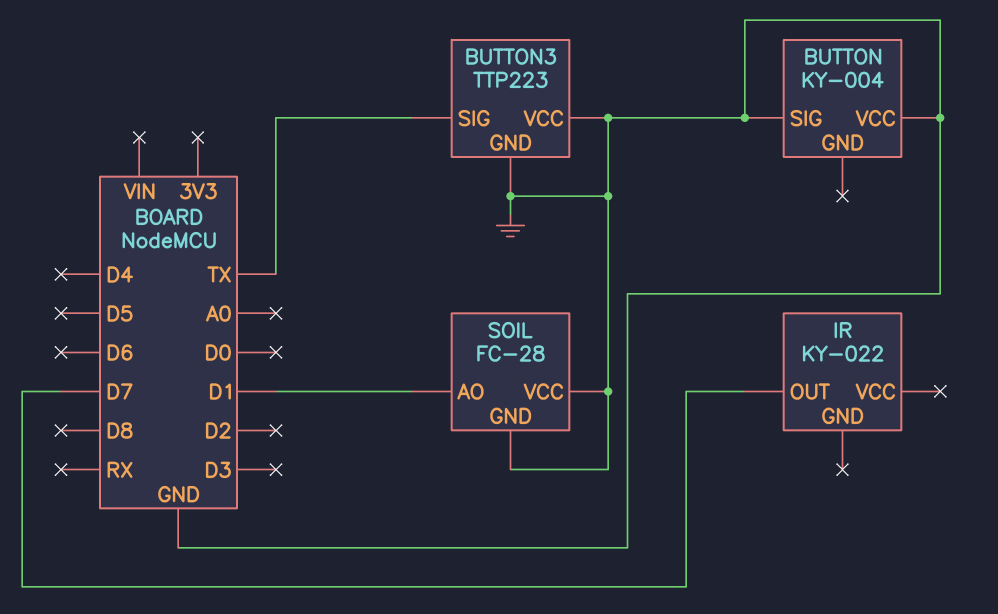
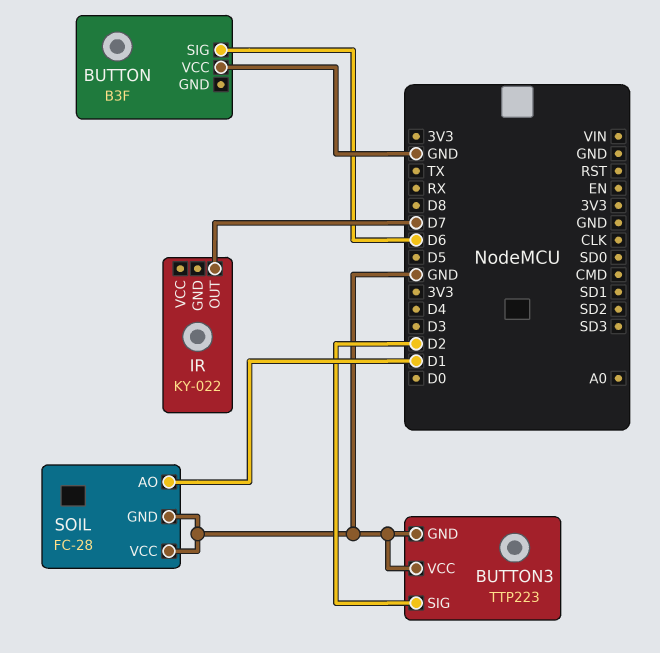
BUTTON: KY-004 -> B3F
BUTTON pin SIG: GND -> D6
BUTTON3 pin SIG: TX -> D2

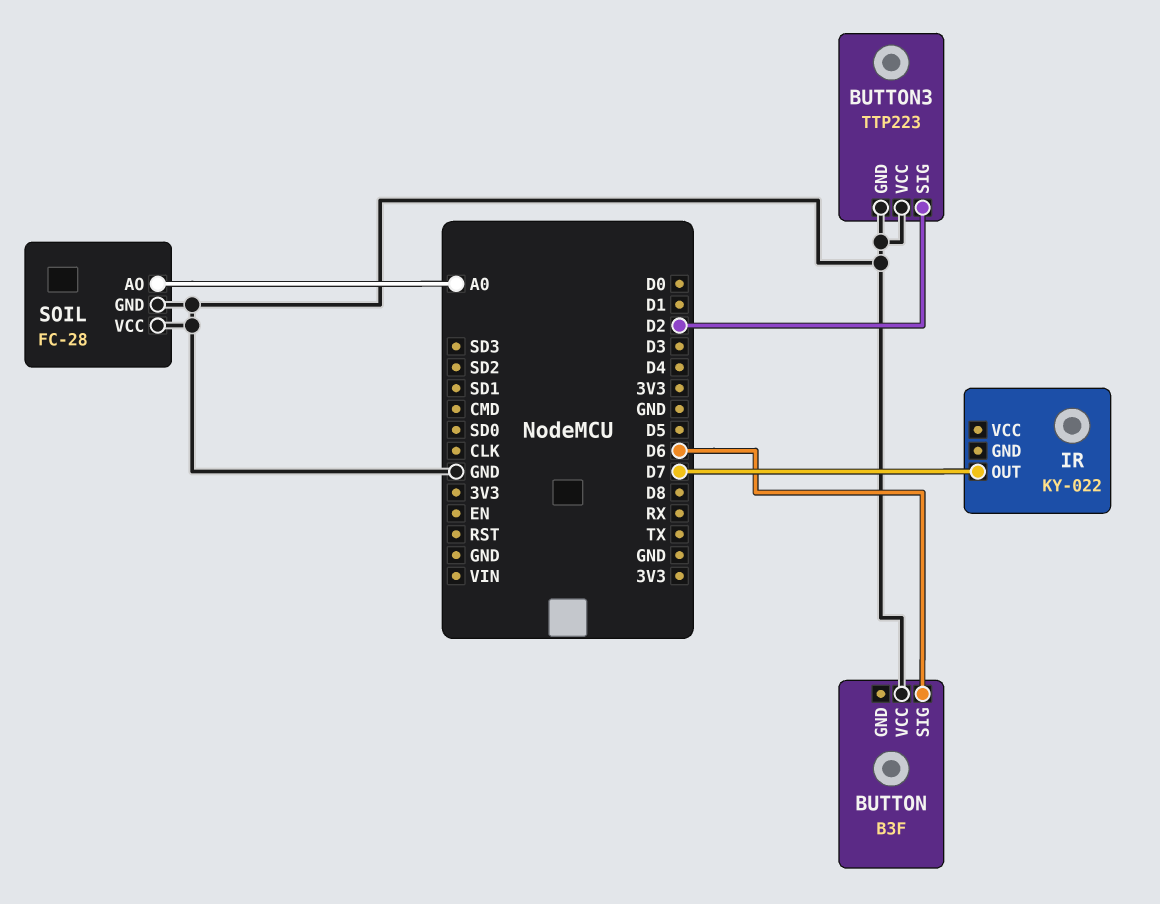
SOIL pin AO: D1 -> A0

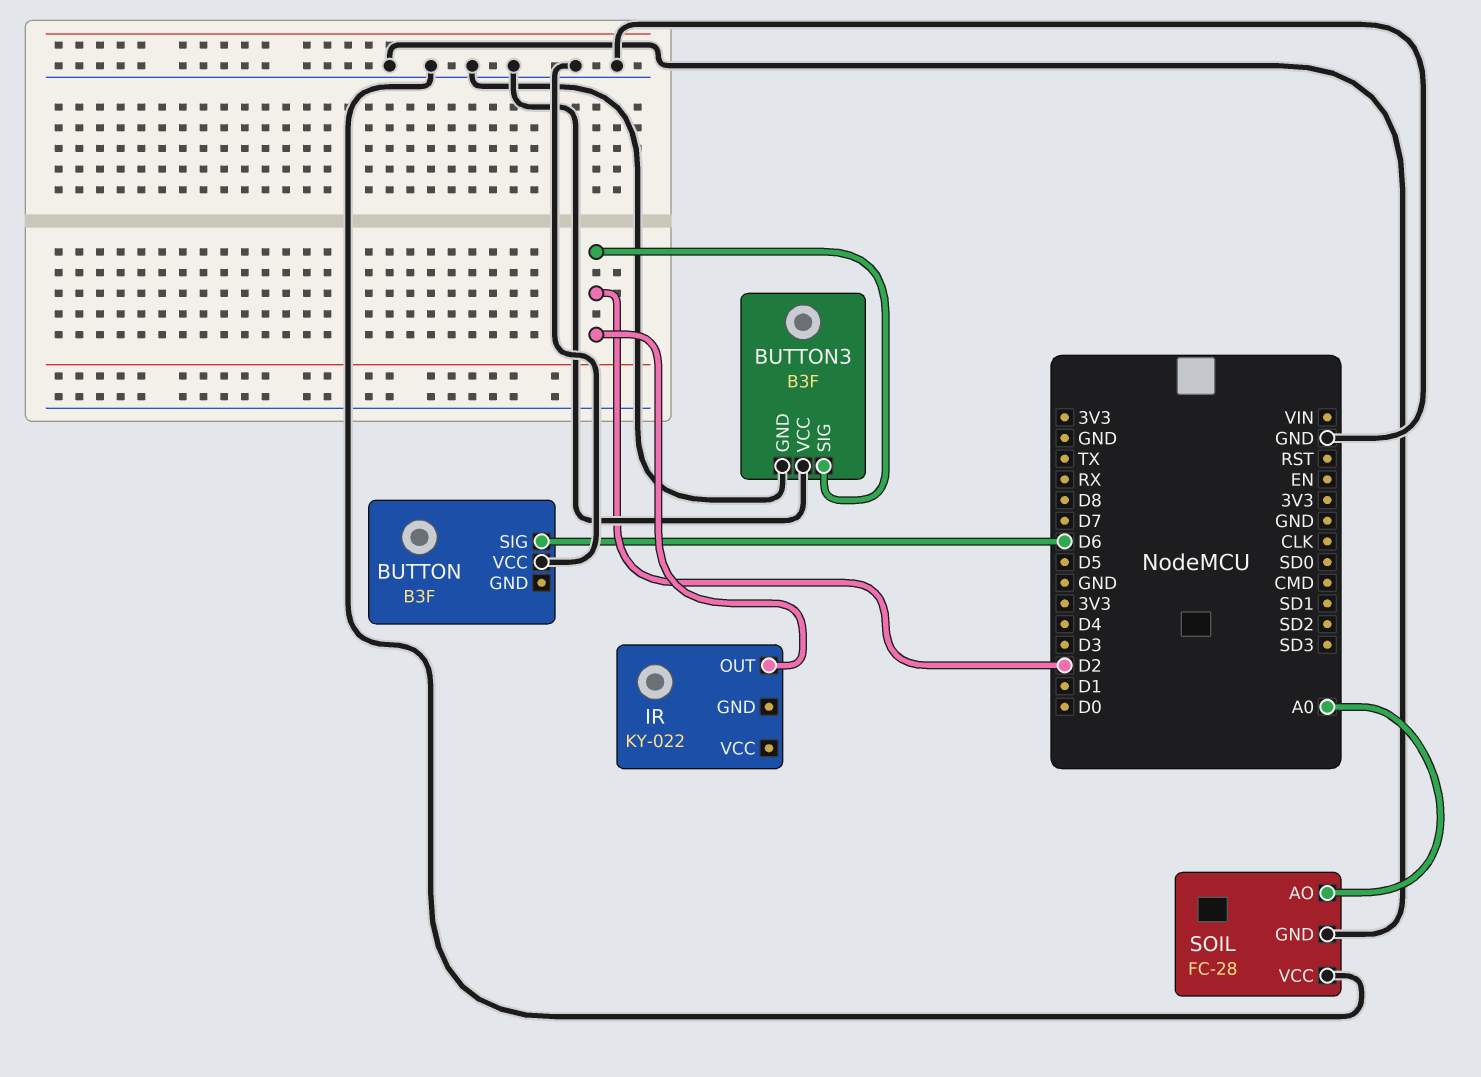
BUTTON3: TTP223 -> B3F
IR pin OUT: D7 -> D2

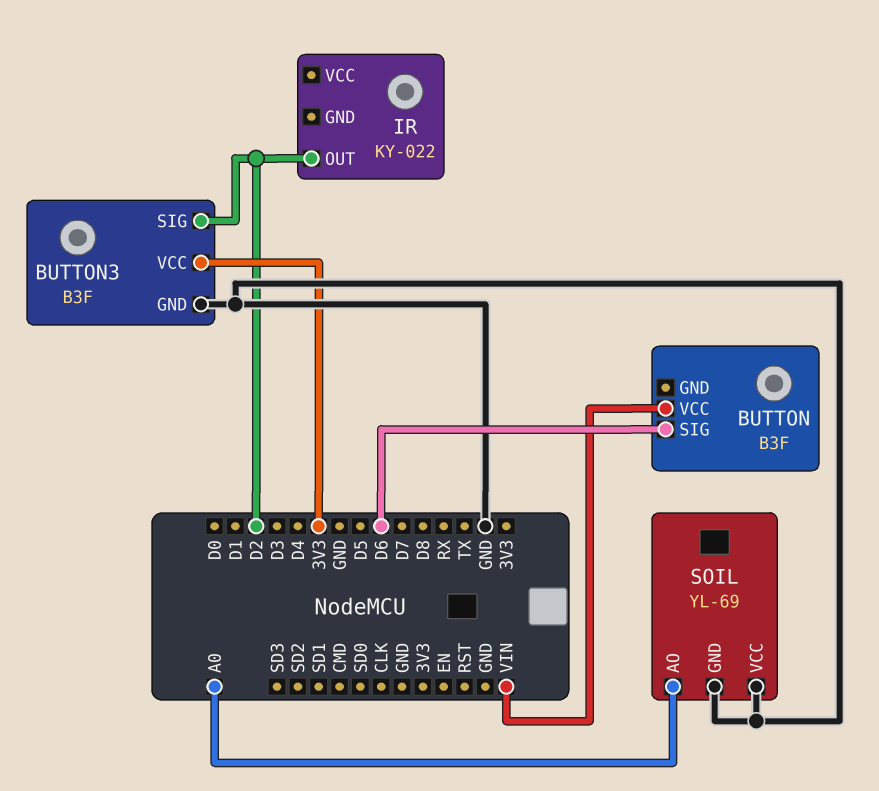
BUTTON pin VCC: GND -> VIN
BUTTON3 pin VCC: GND -> 3V3
SOIL: FC-28 -> YL-69

